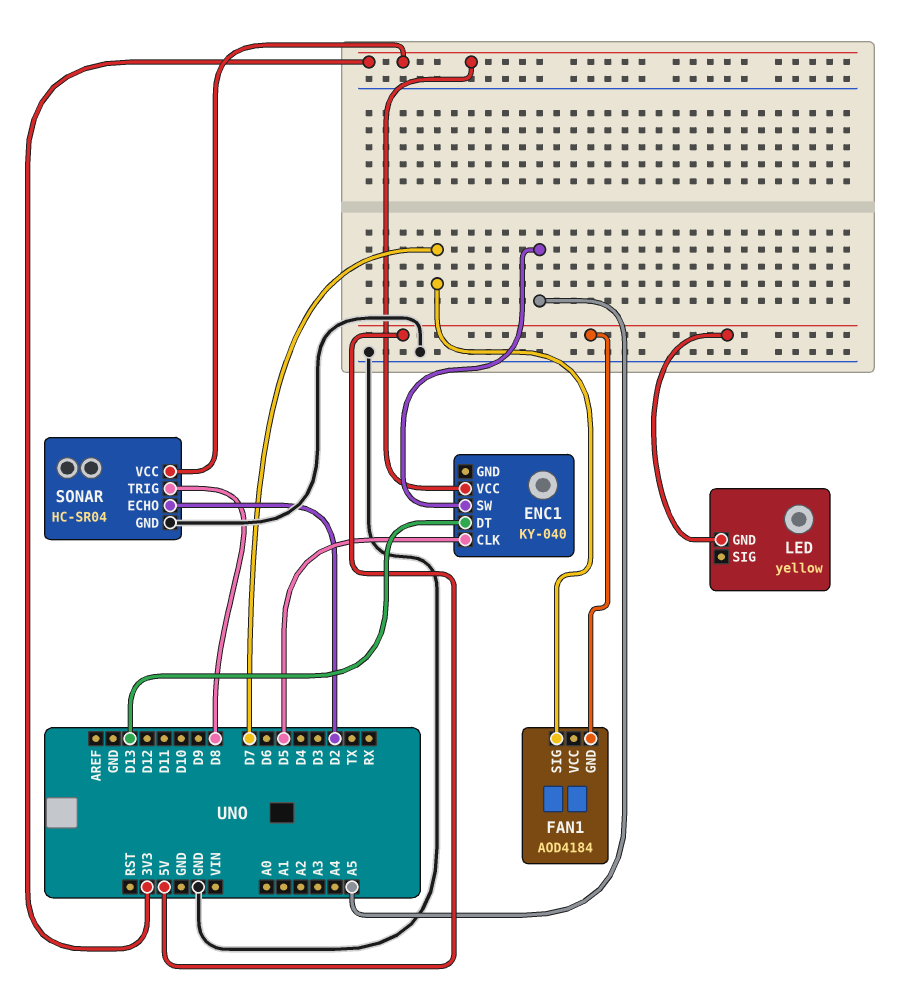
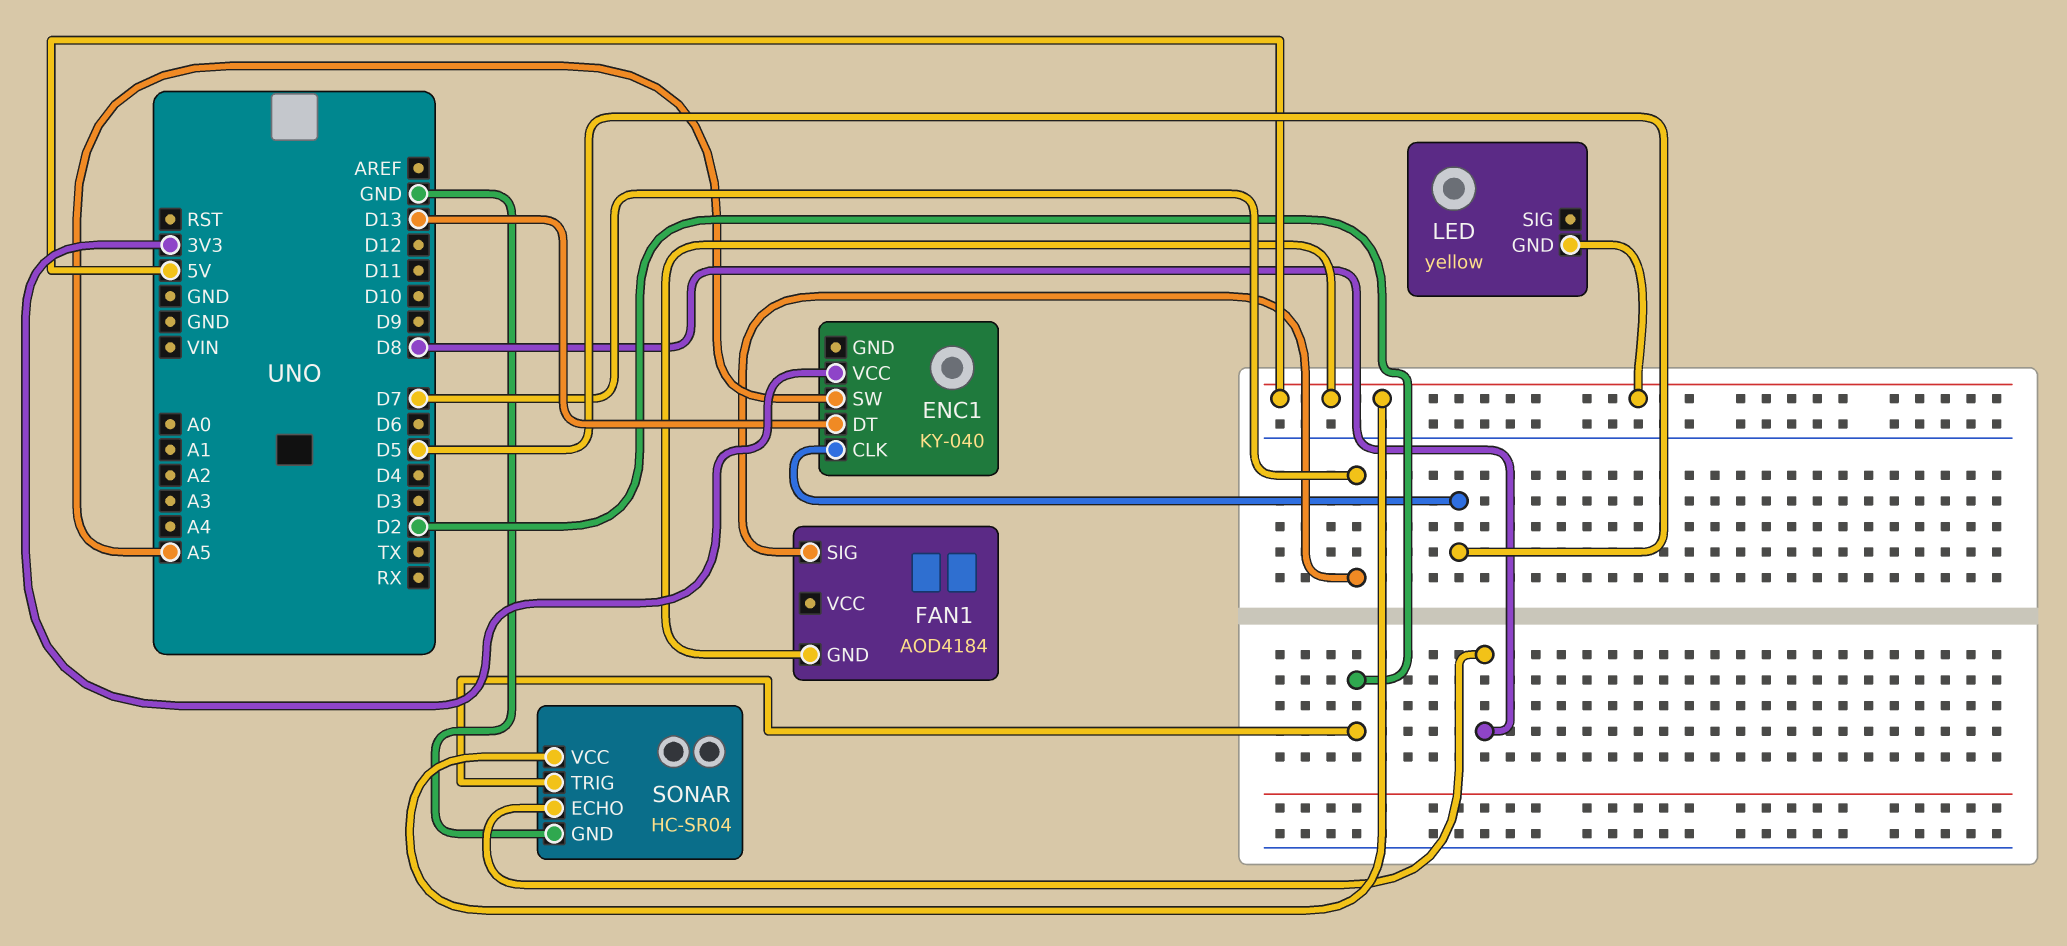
SONAR pin ECHO: D2 -> D8
SONAR pin TRIG: D8 -> D2
SONAR pin VCC: 3V3 -> 5V

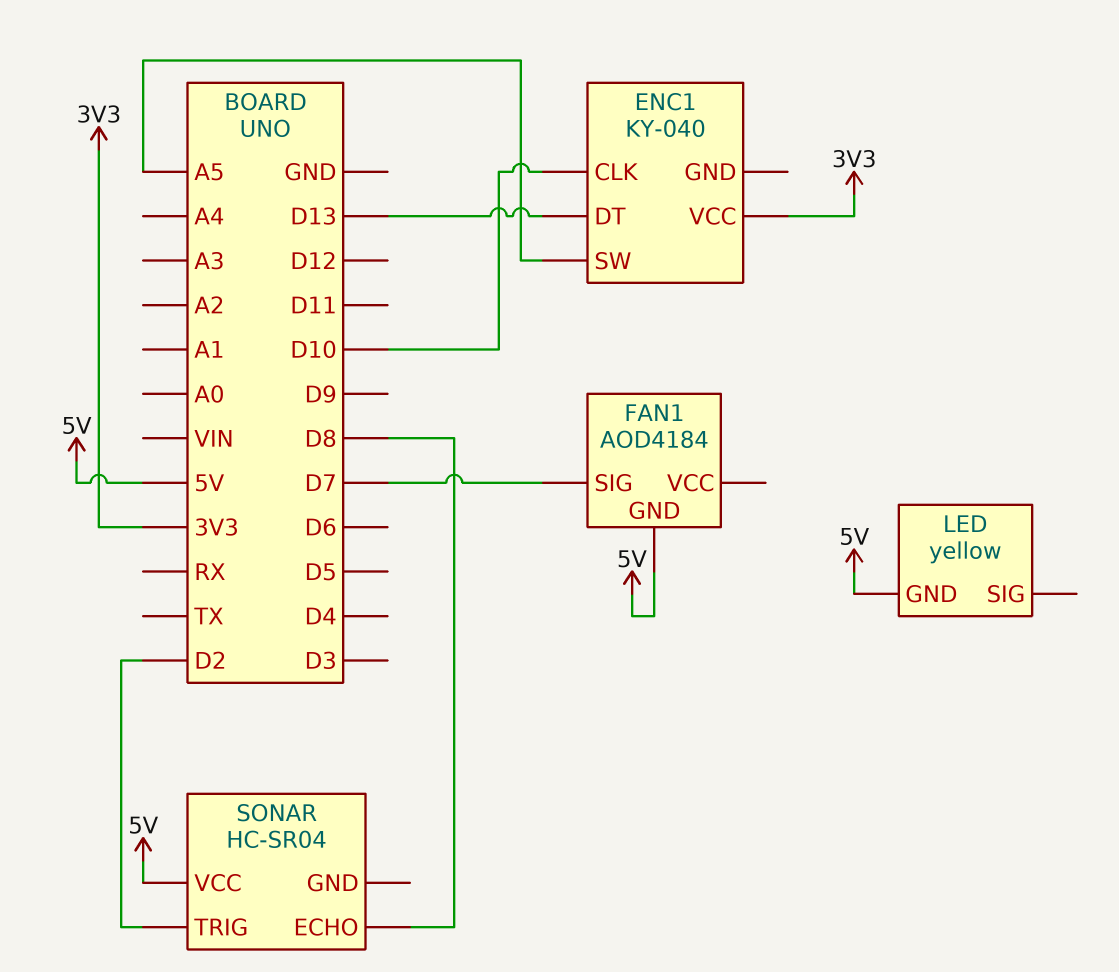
ENC1 pin CLK: D5 -> D10
SONAR pin GND: GND -> none

